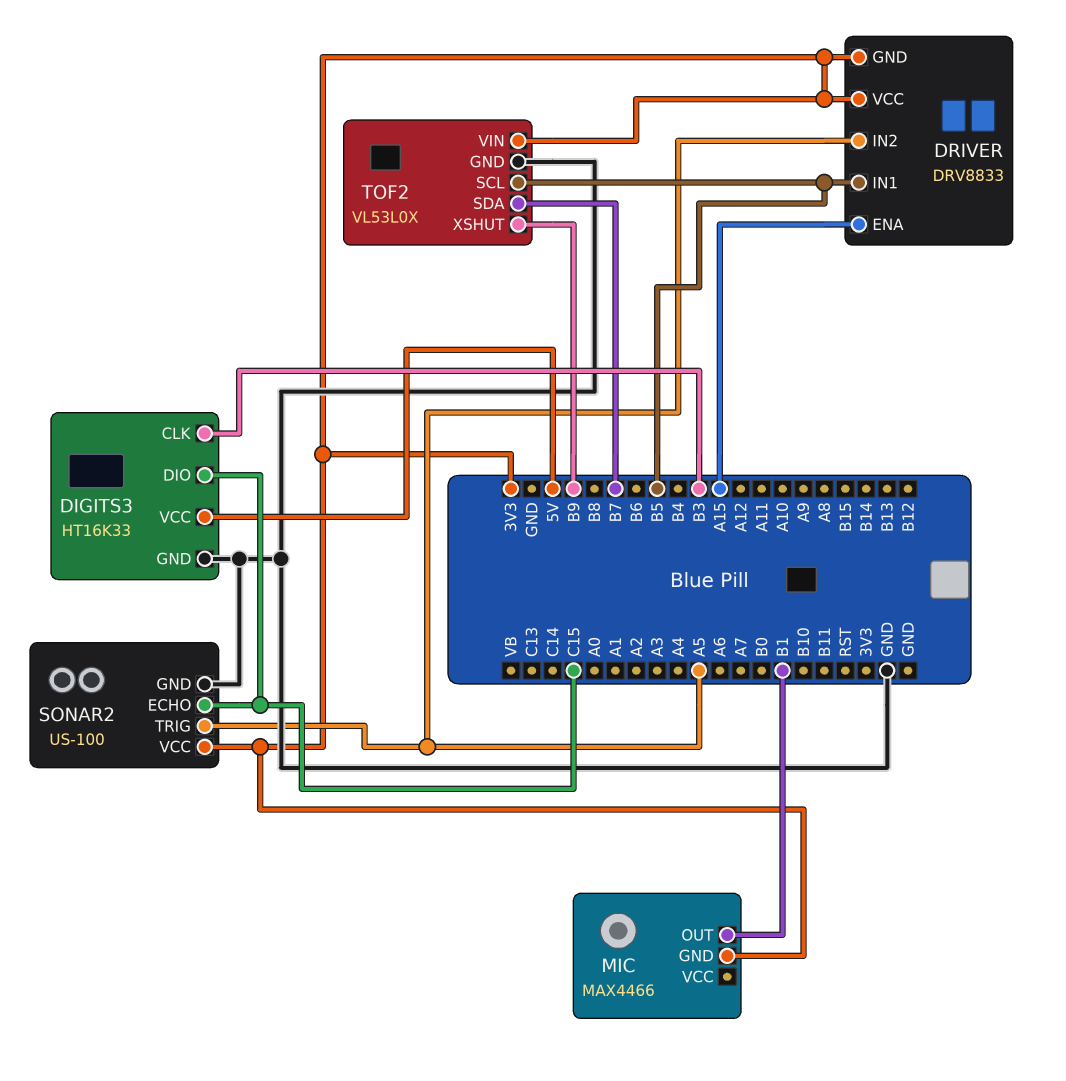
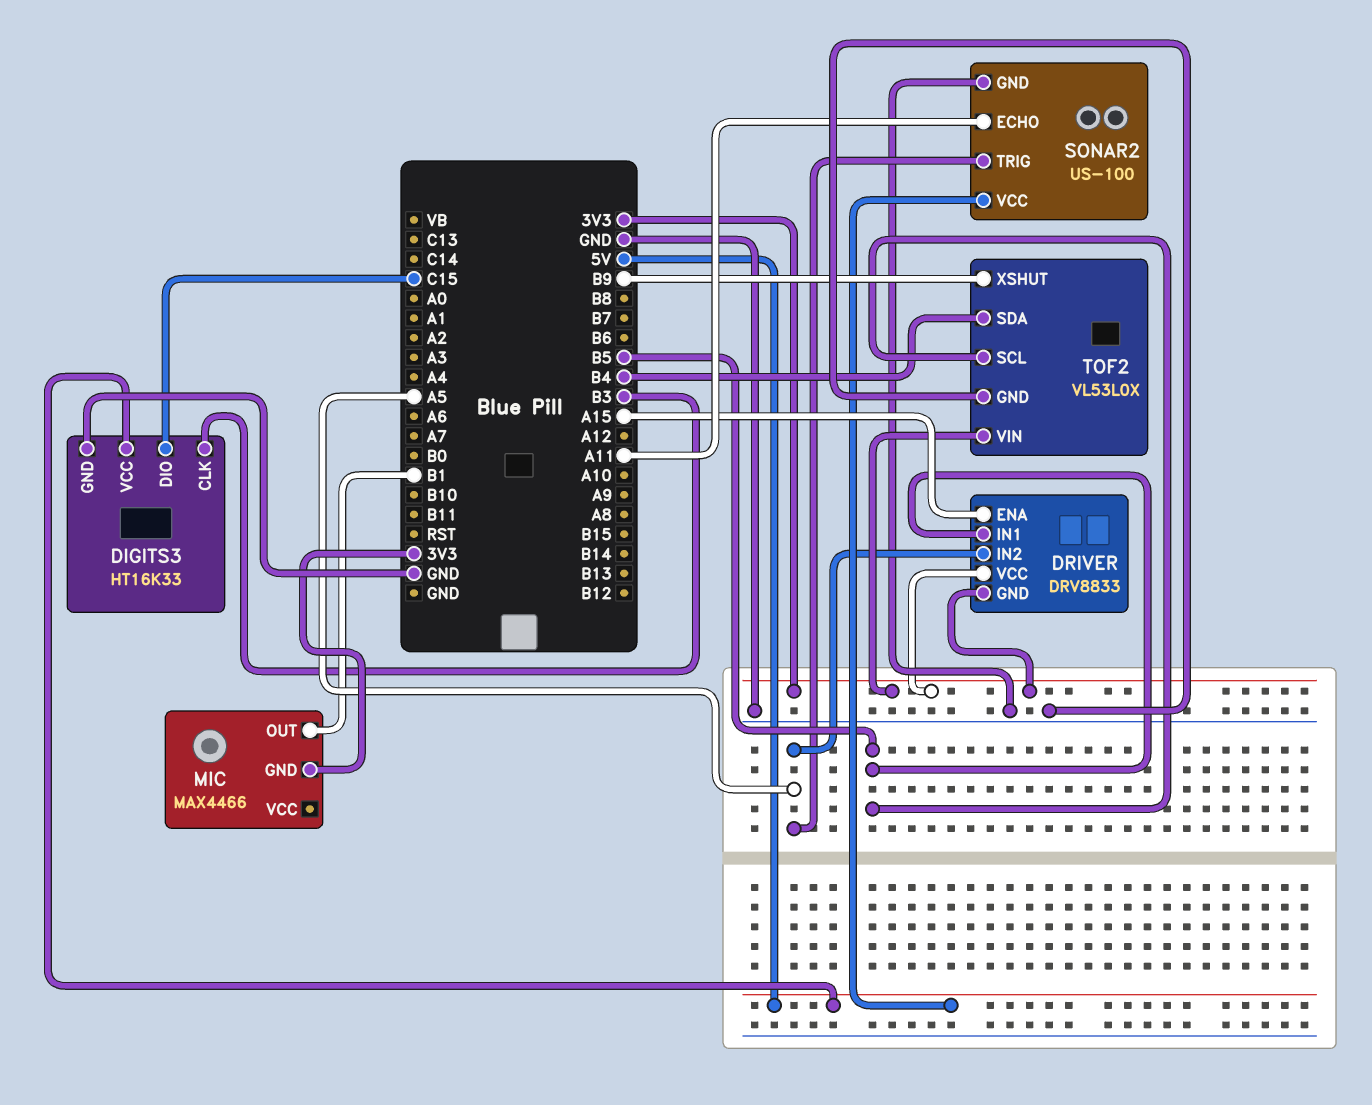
SONAR2 pin ECHO: C15 -> A11
SONAR2 pin VCC: 3V3 -> 5V
TOF2 pin SDA: B7 -> B4

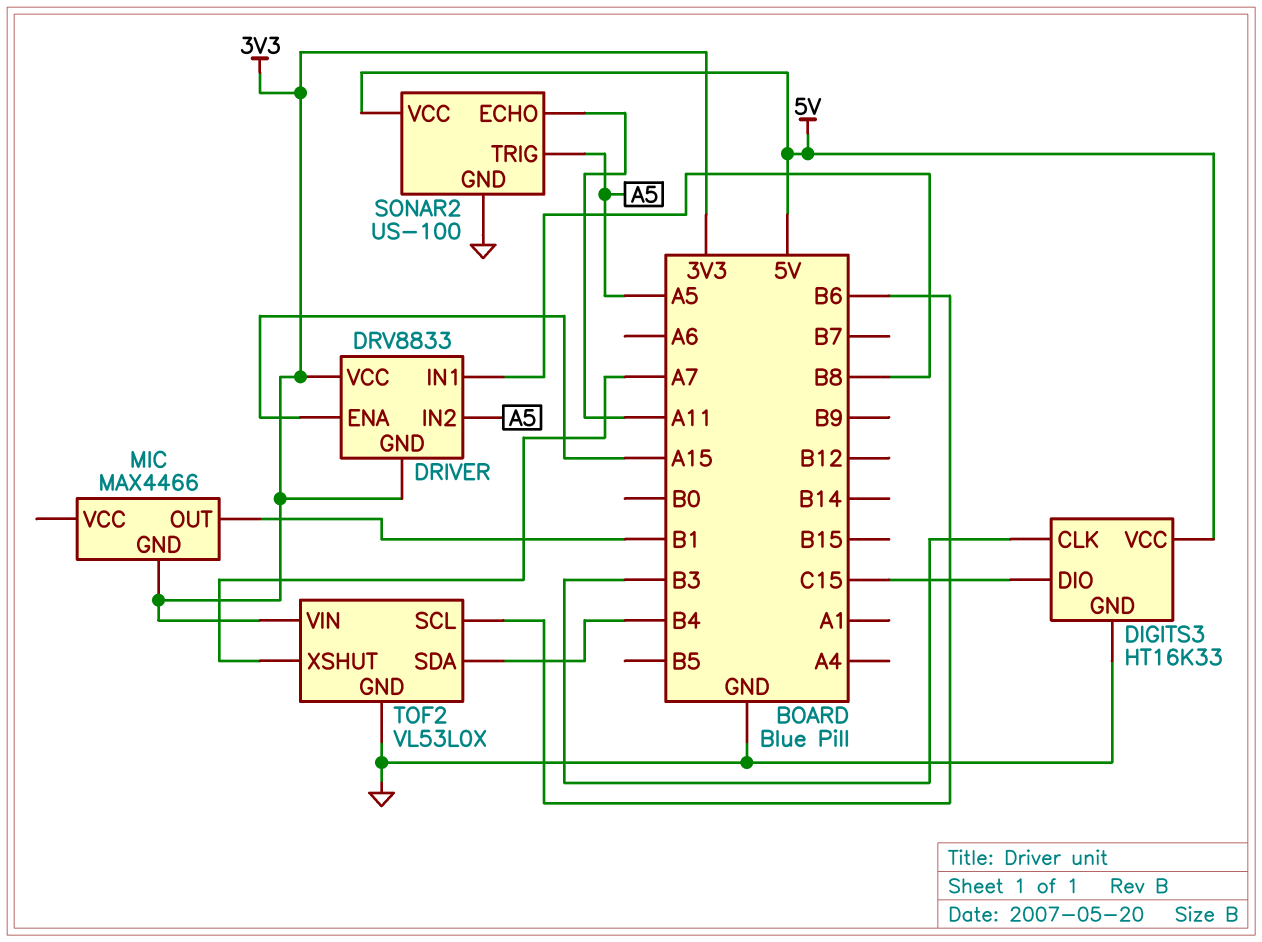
DRIVER pin IN1: B5 -> B8
TOF2 pin SCL: B5 -> B6
TOF2 pin XSHUT: B9 -> A7

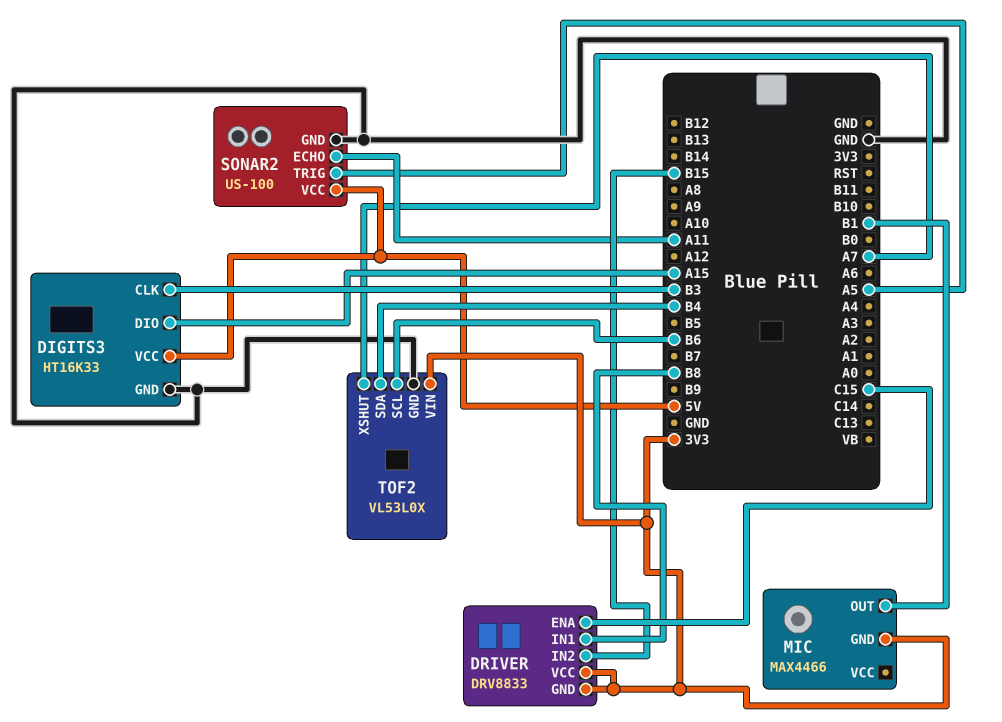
DIGITS3 pin DIO: C15 -> A15
DRIVER pin ENA: A15 -> C15
DRIVER pin IN2: A5 -> B15

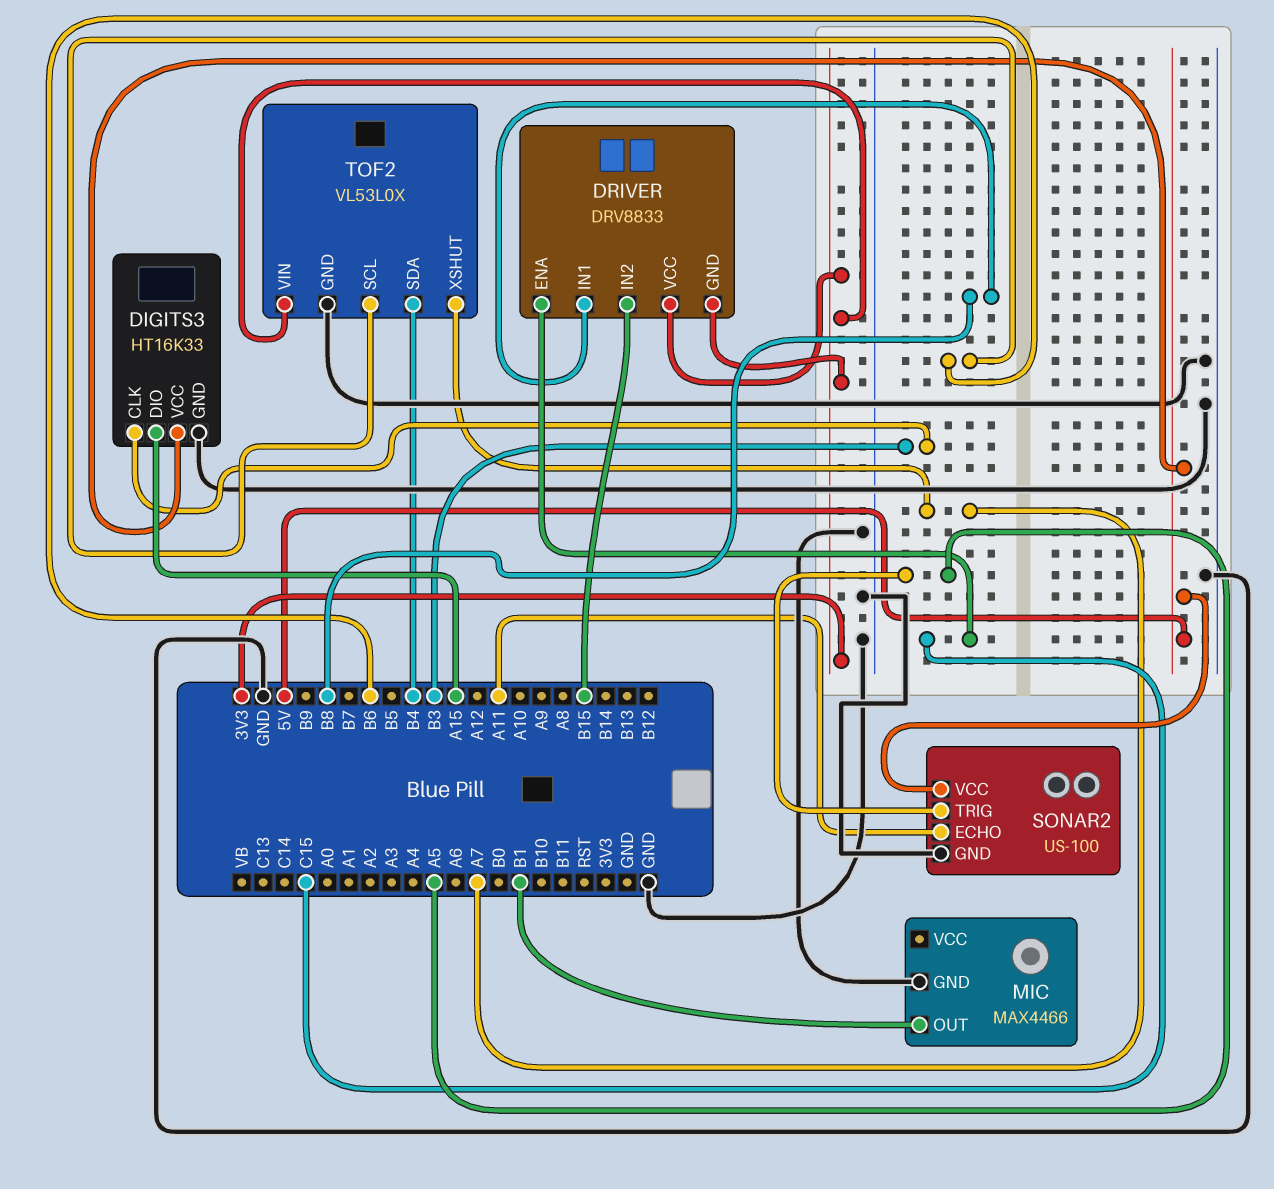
MIC pin GND: 3V3 -> GND

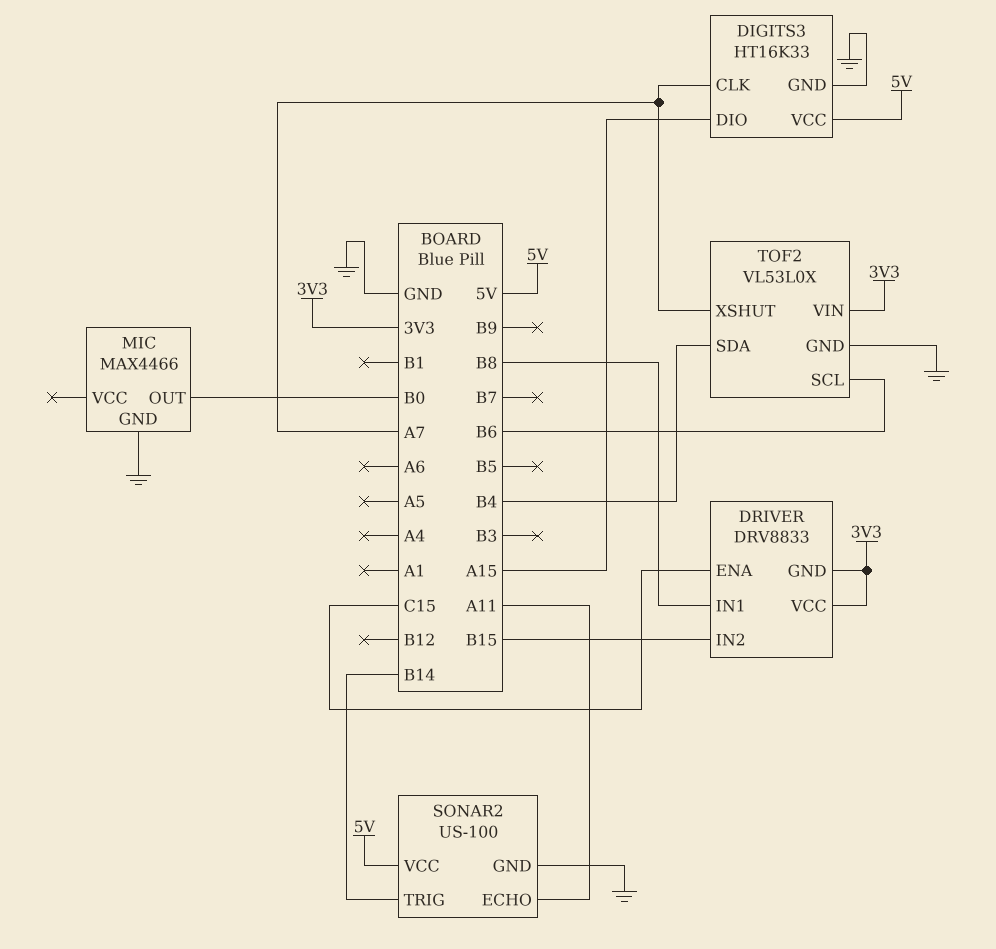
DIGITS3 pin CLK: B3 -> A7
MIC pin OUT: B1 -> B0
SONAR2 pin TRIG: A5 -> B14

